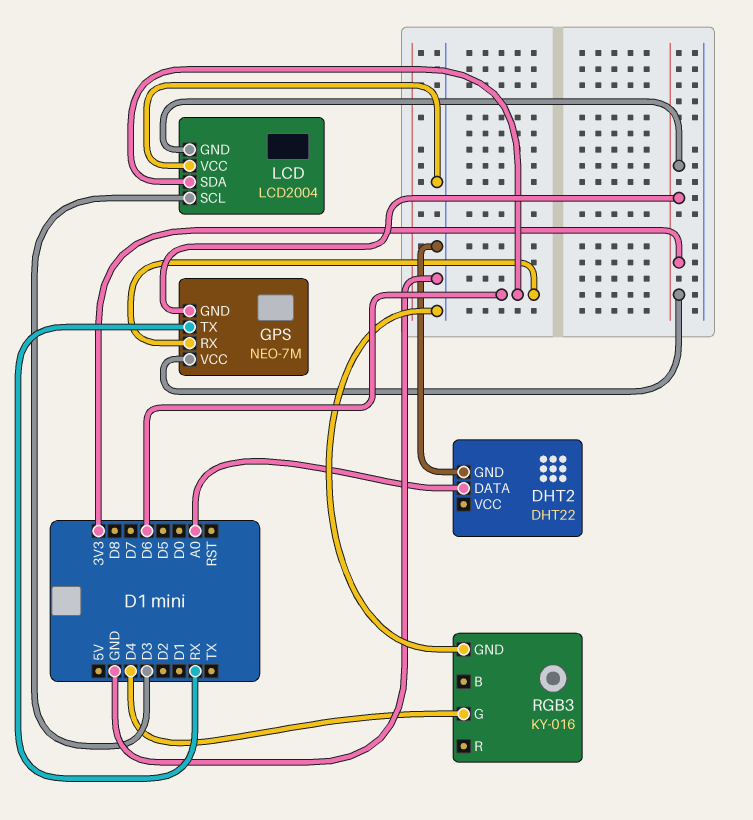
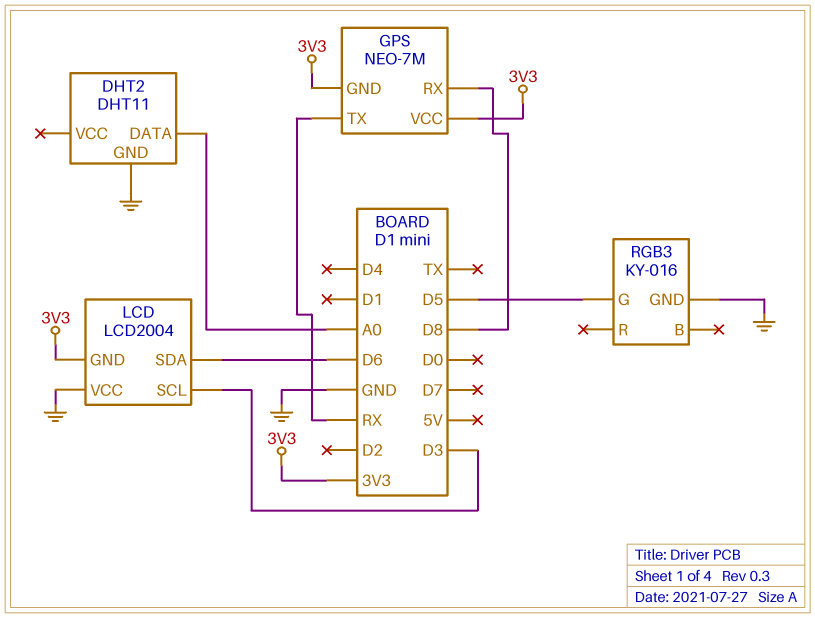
DHT2: DHT22 -> DHT11
GPS pin RX: D6 -> D8
RGB3 pin G: D4 -> D5

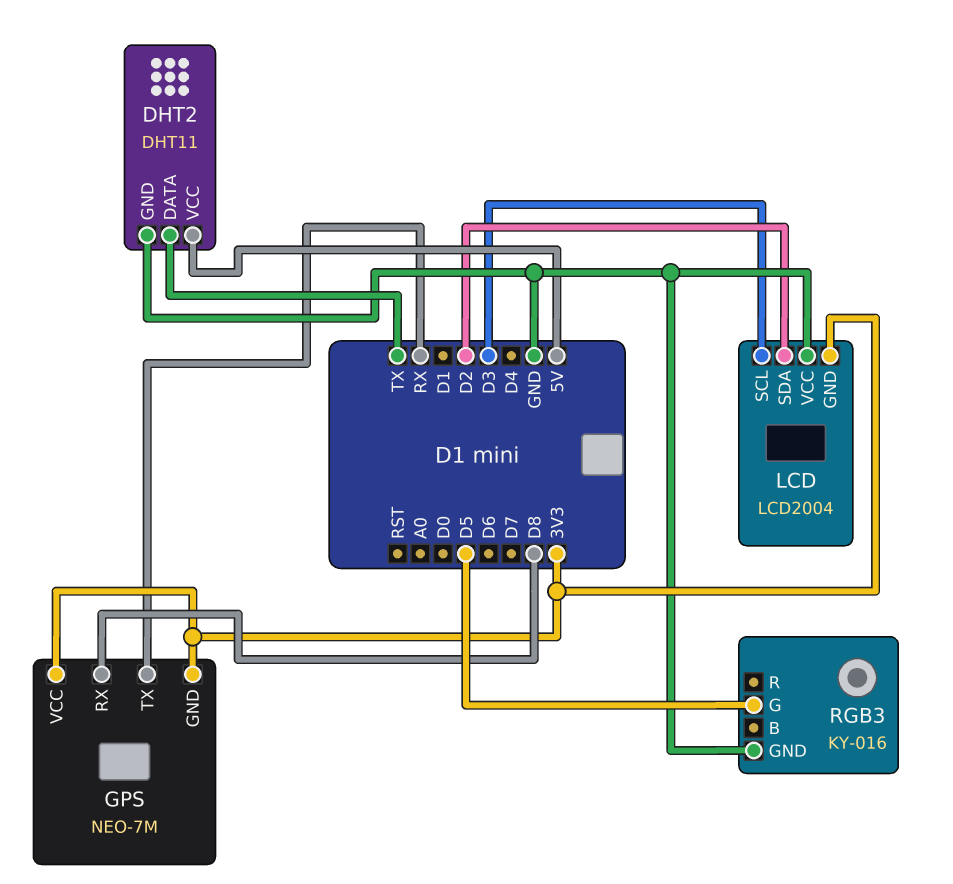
DHT2 pin DATA: A0 -> TX
DHT2 pin VCC: none -> 5V
LCD pin SDA: D6 -> D2

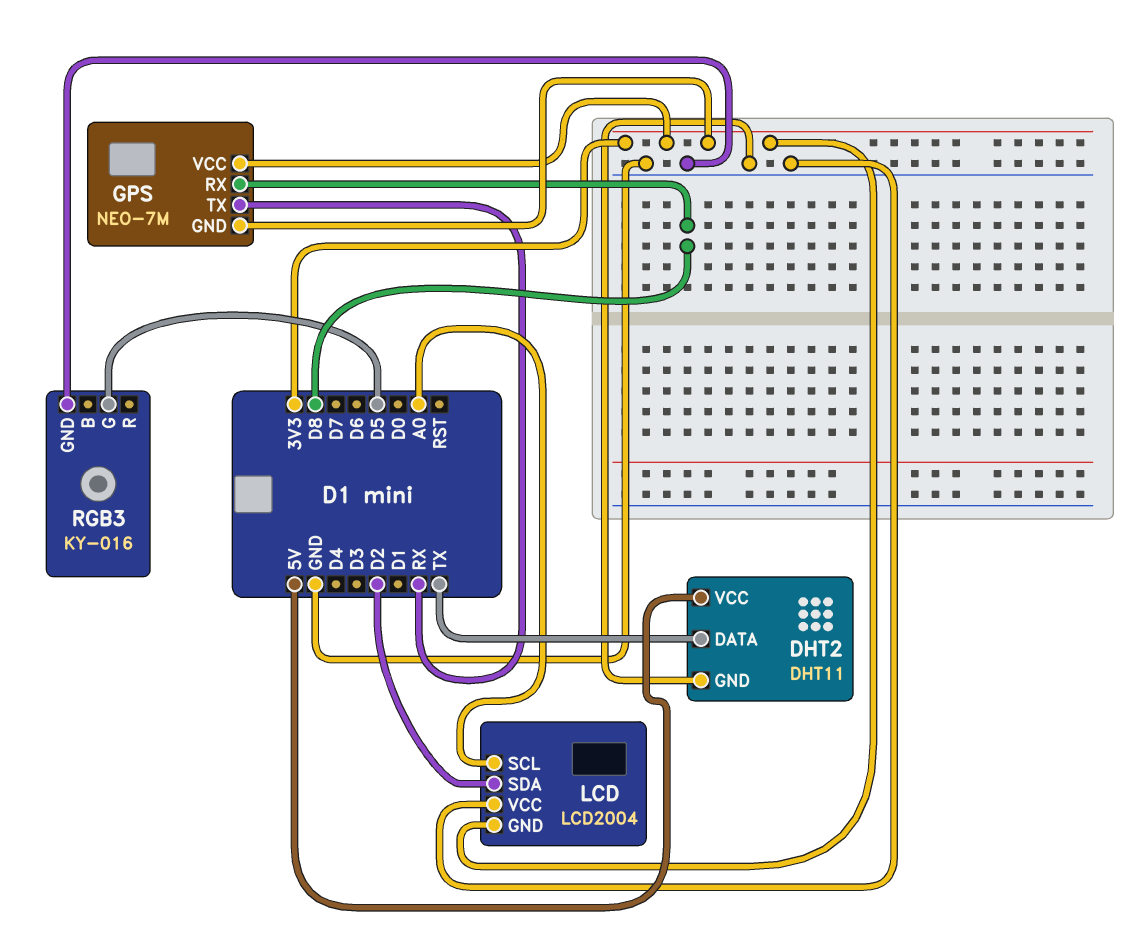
LCD pin SCL: D3 -> A0

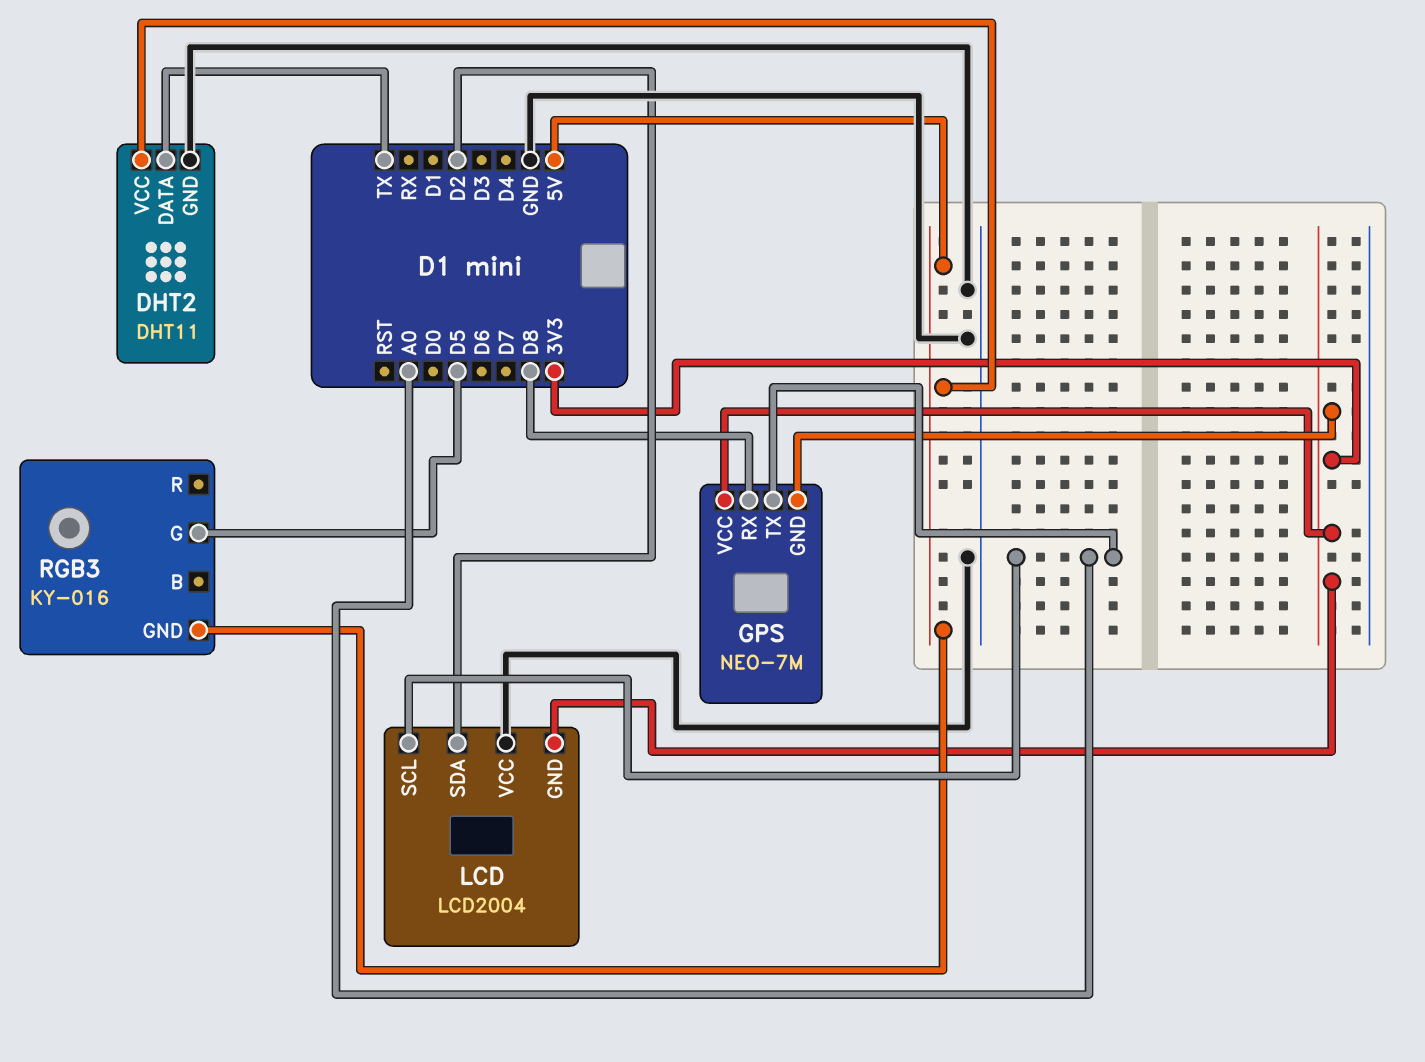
GPS pin TX: RX -> A0
RGB3 pin GND: GND -> 5V

